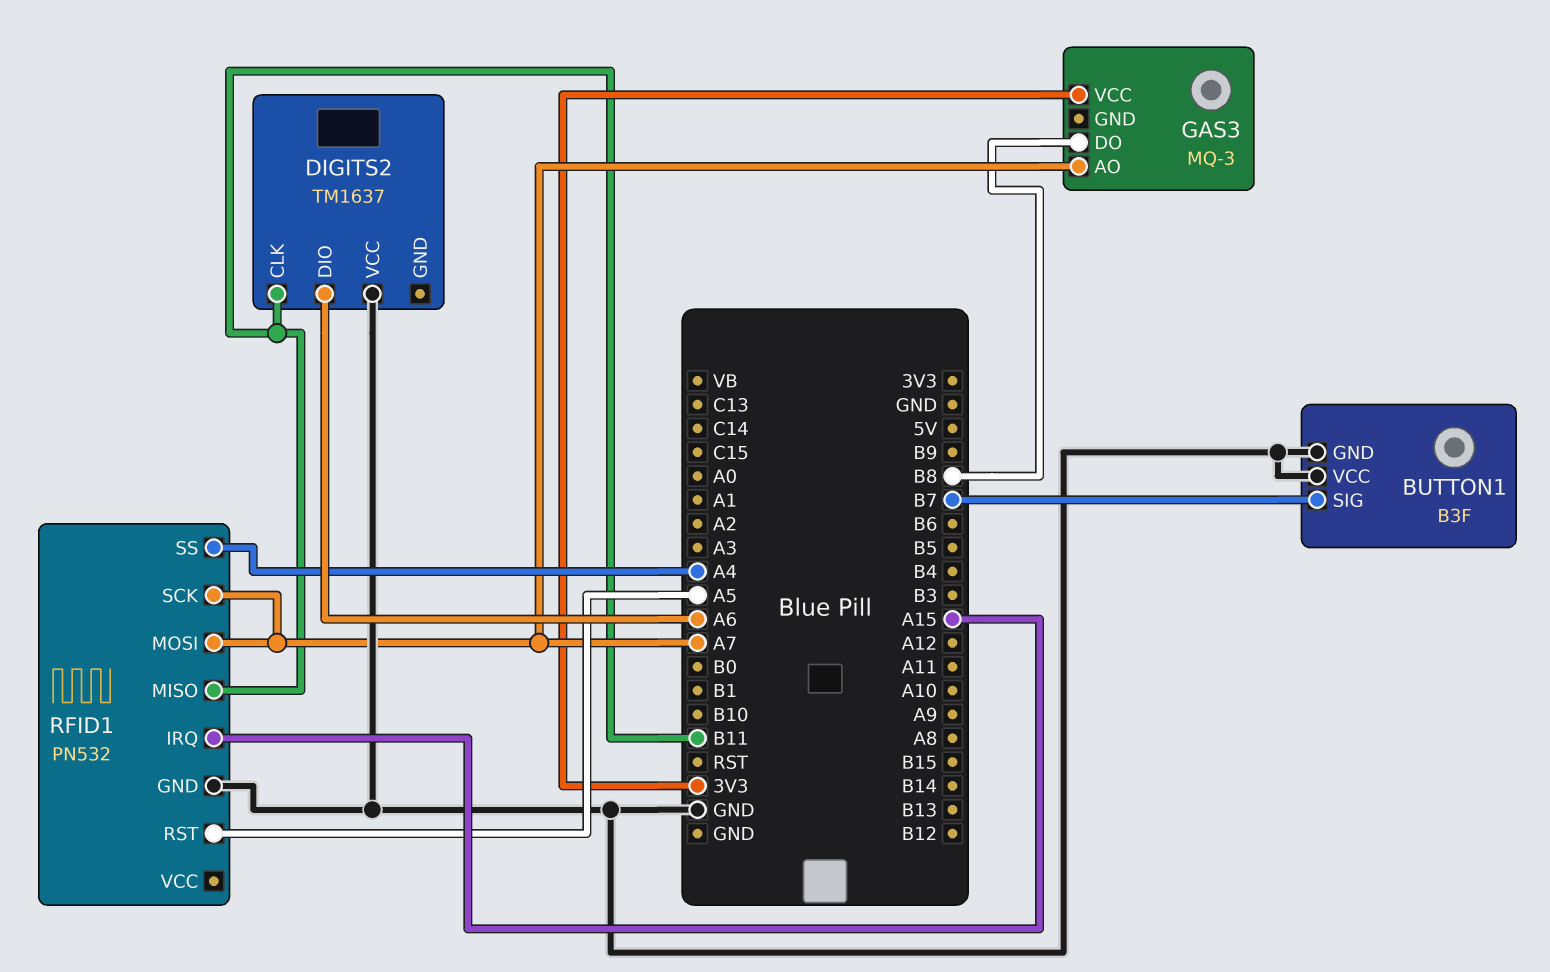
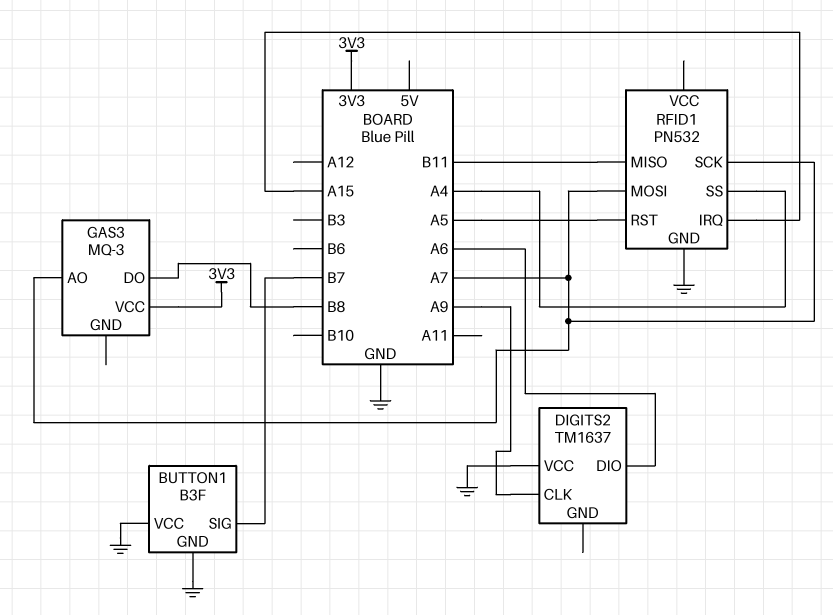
DIGITS2 pin CLK: B11 -> A9

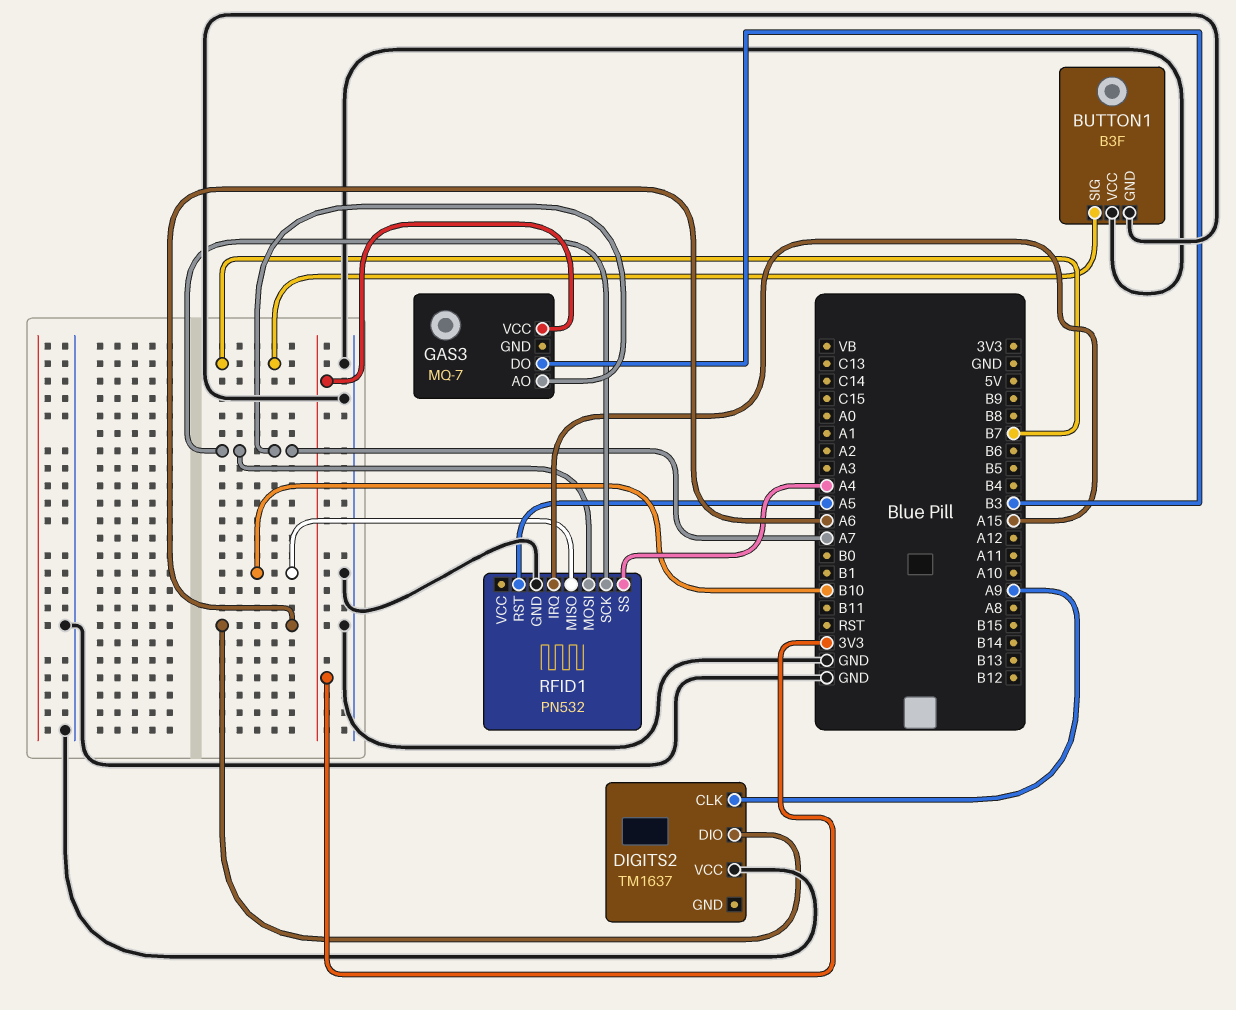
GAS3: MQ-3 -> MQ-7
GAS3 pin DO: B8 -> B3
RFID1 pin MISO: B11 -> B10

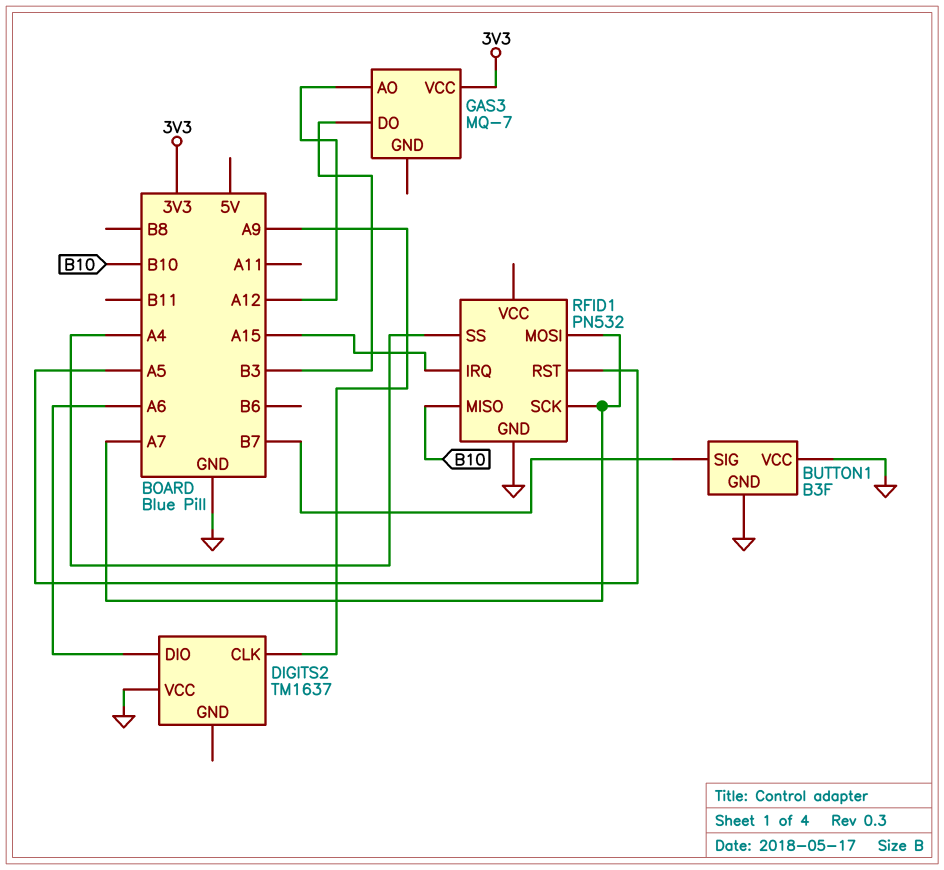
GAS3 pin AO: A7 -> A12

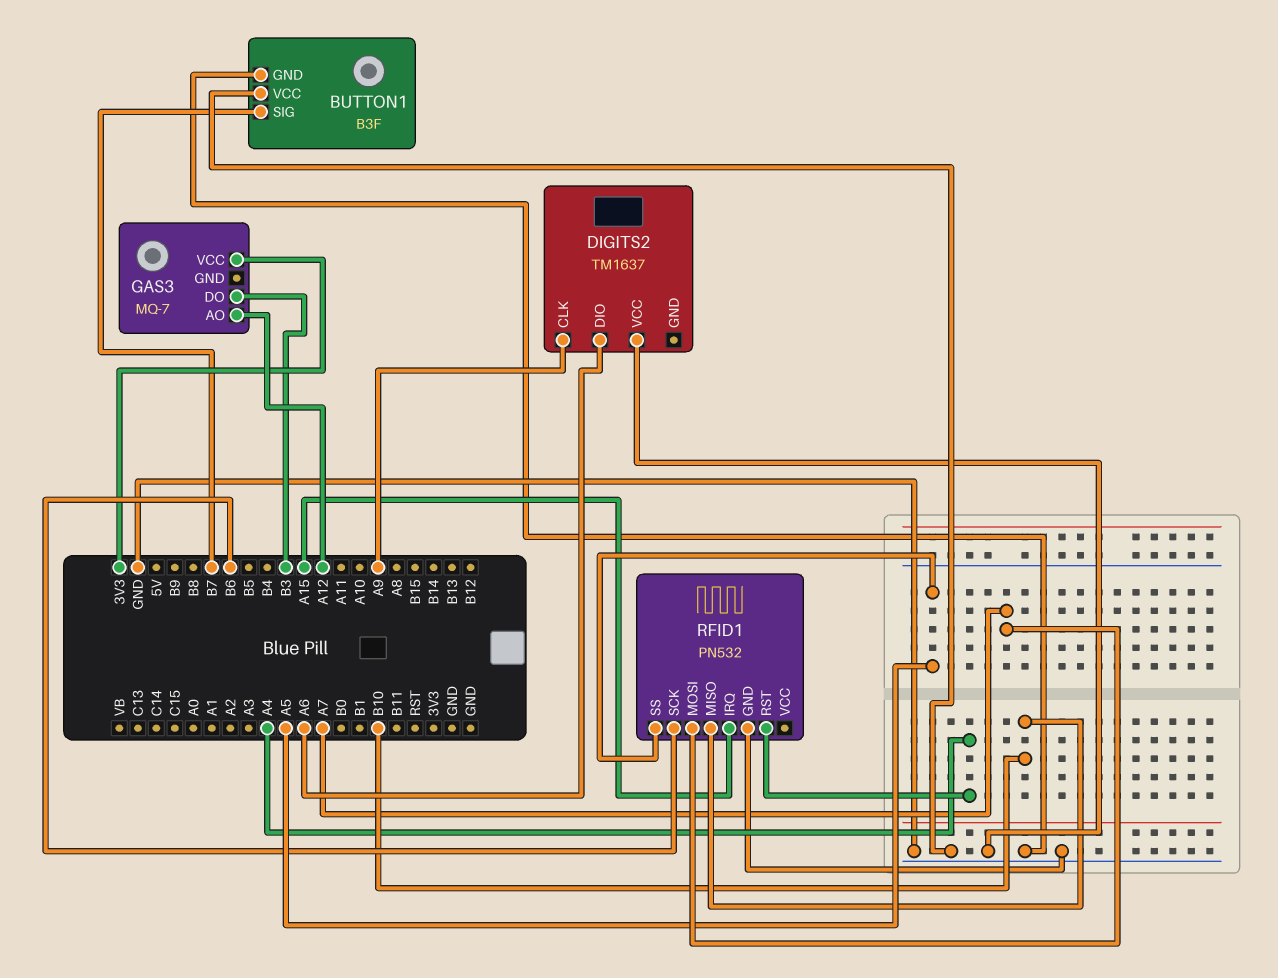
RFID1 pin RST: A5 -> A4
RFID1 pin SCK: A7 -> B6
RFID1 pin SS: A4 -> A5

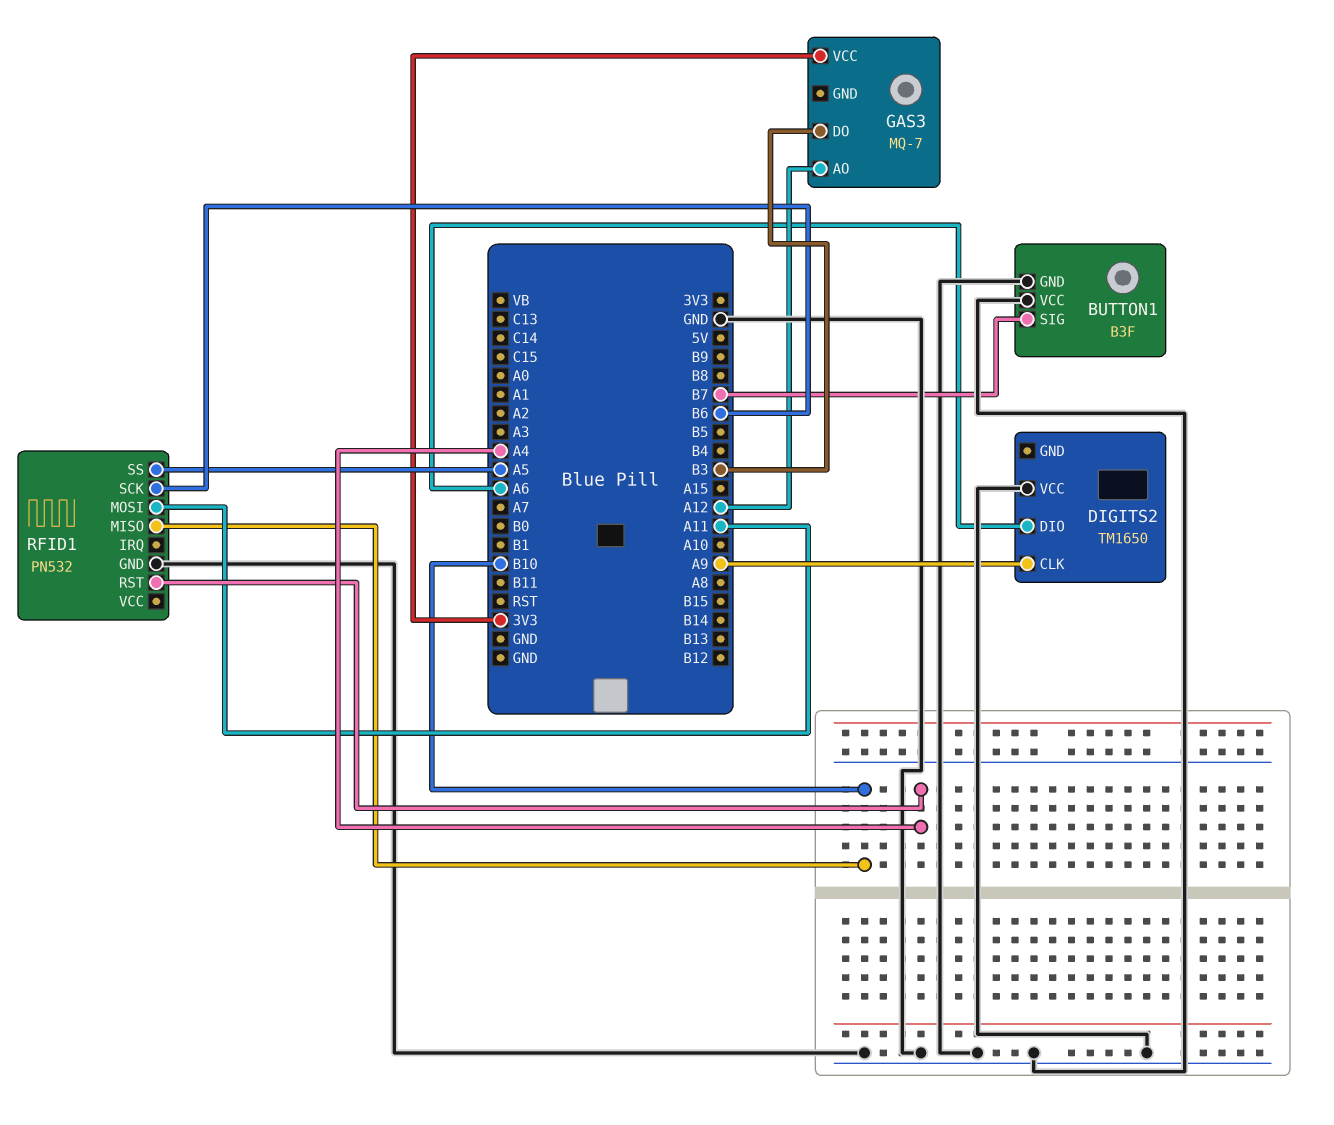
DIGITS2: TM1637 -> TM1650
RFID1 pin IRQ: A15 -> none
RFID1 pin MOSI: A7 -> A11

